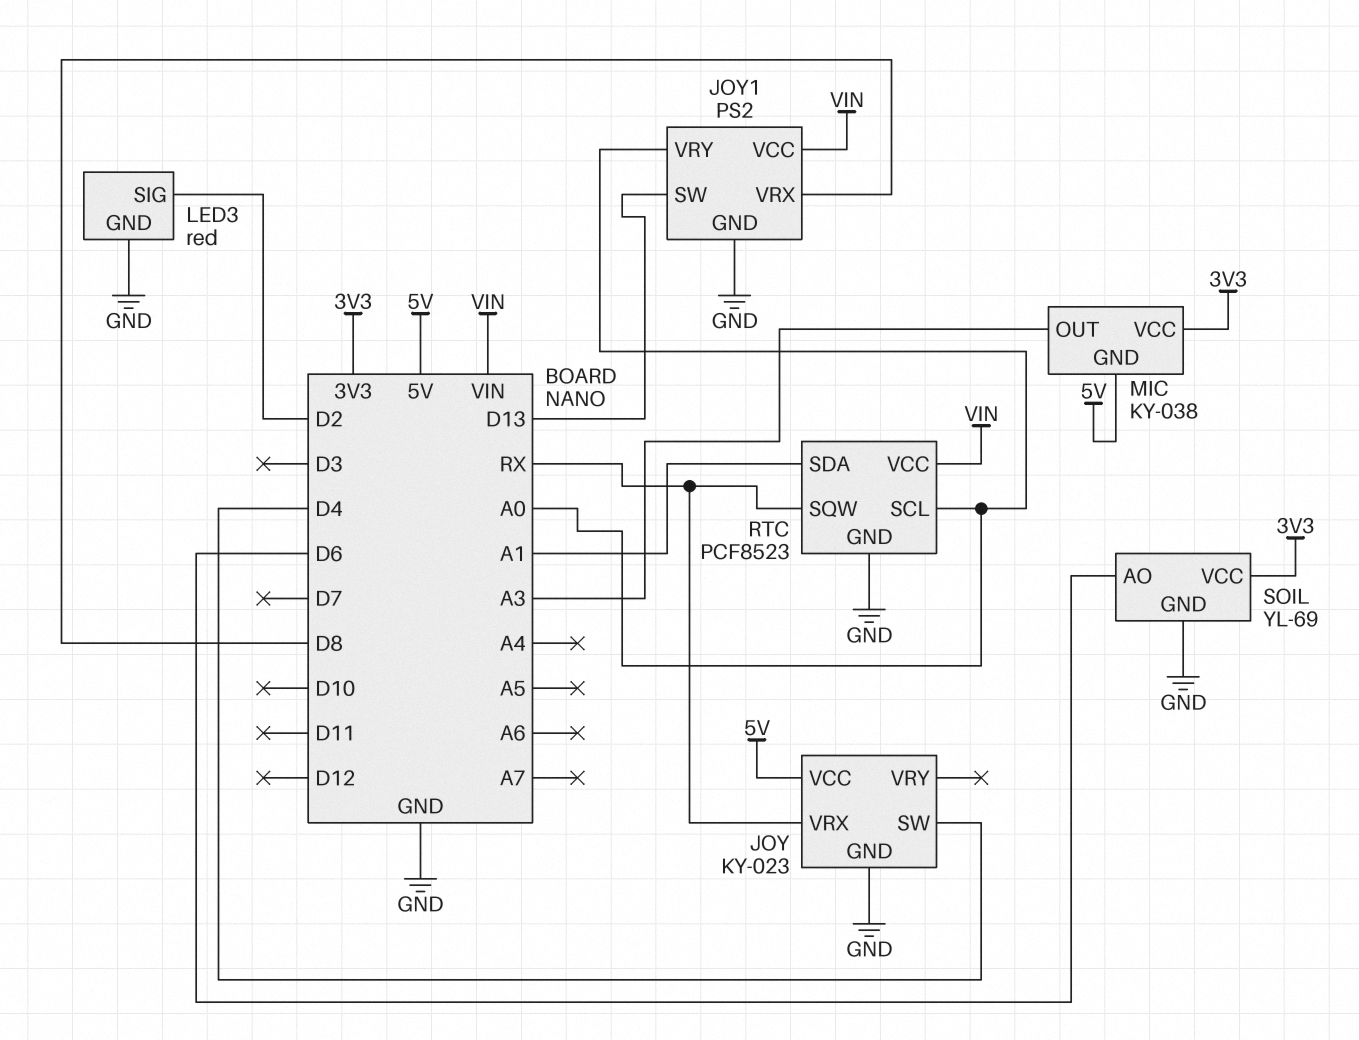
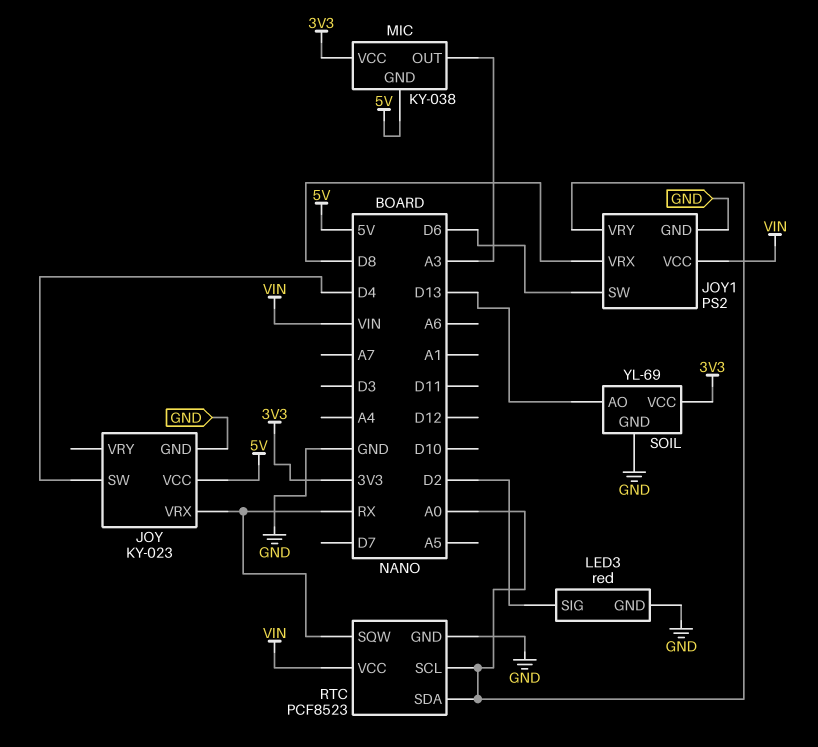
JOY1 pin SW: D13 -> D6
RTC pin SDA: A1 -> A0
SOIL pin AO: D6 -> D13

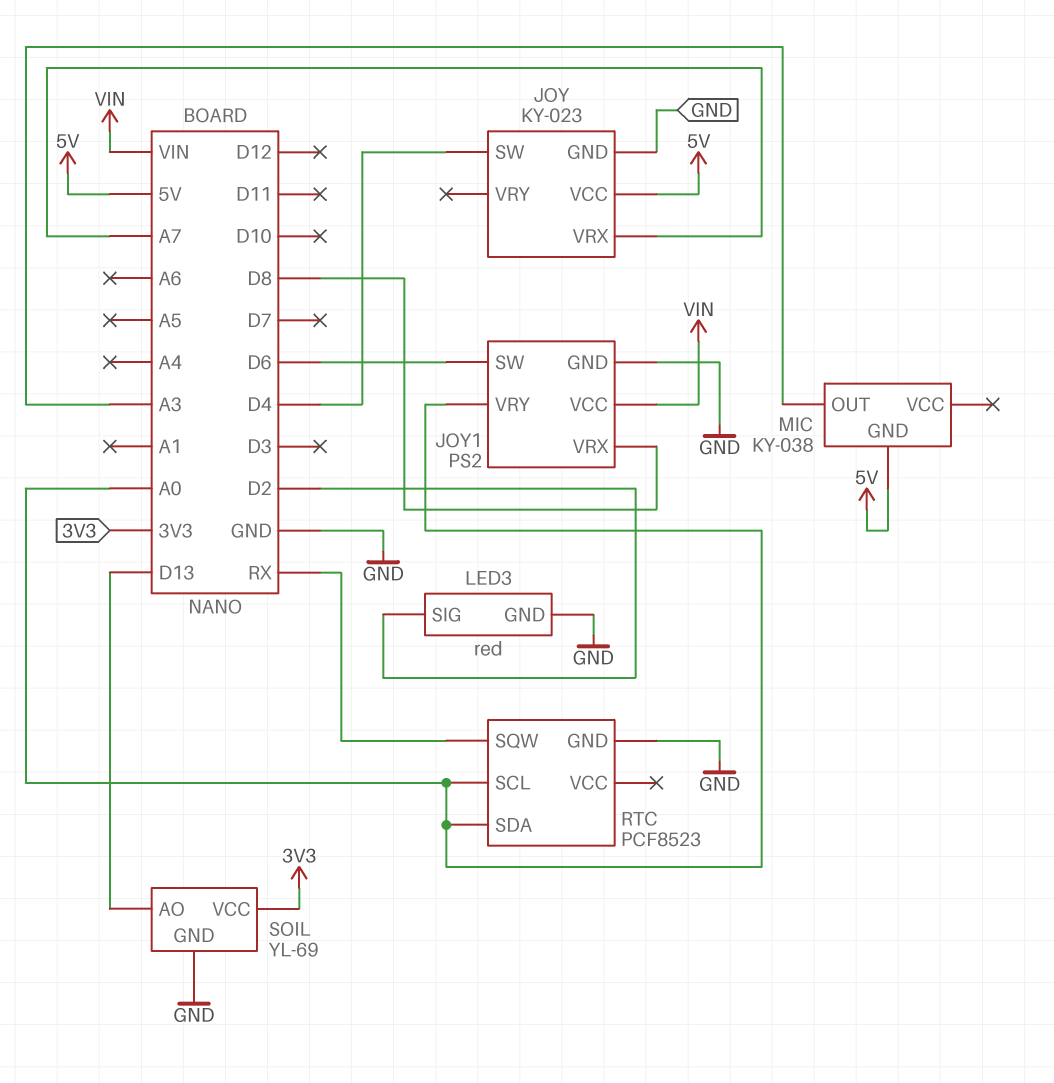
JOY pin VRX: RX -> A7
MIC pin VCC: 3V3 -> none
RTC pin VCC: VIN -> none

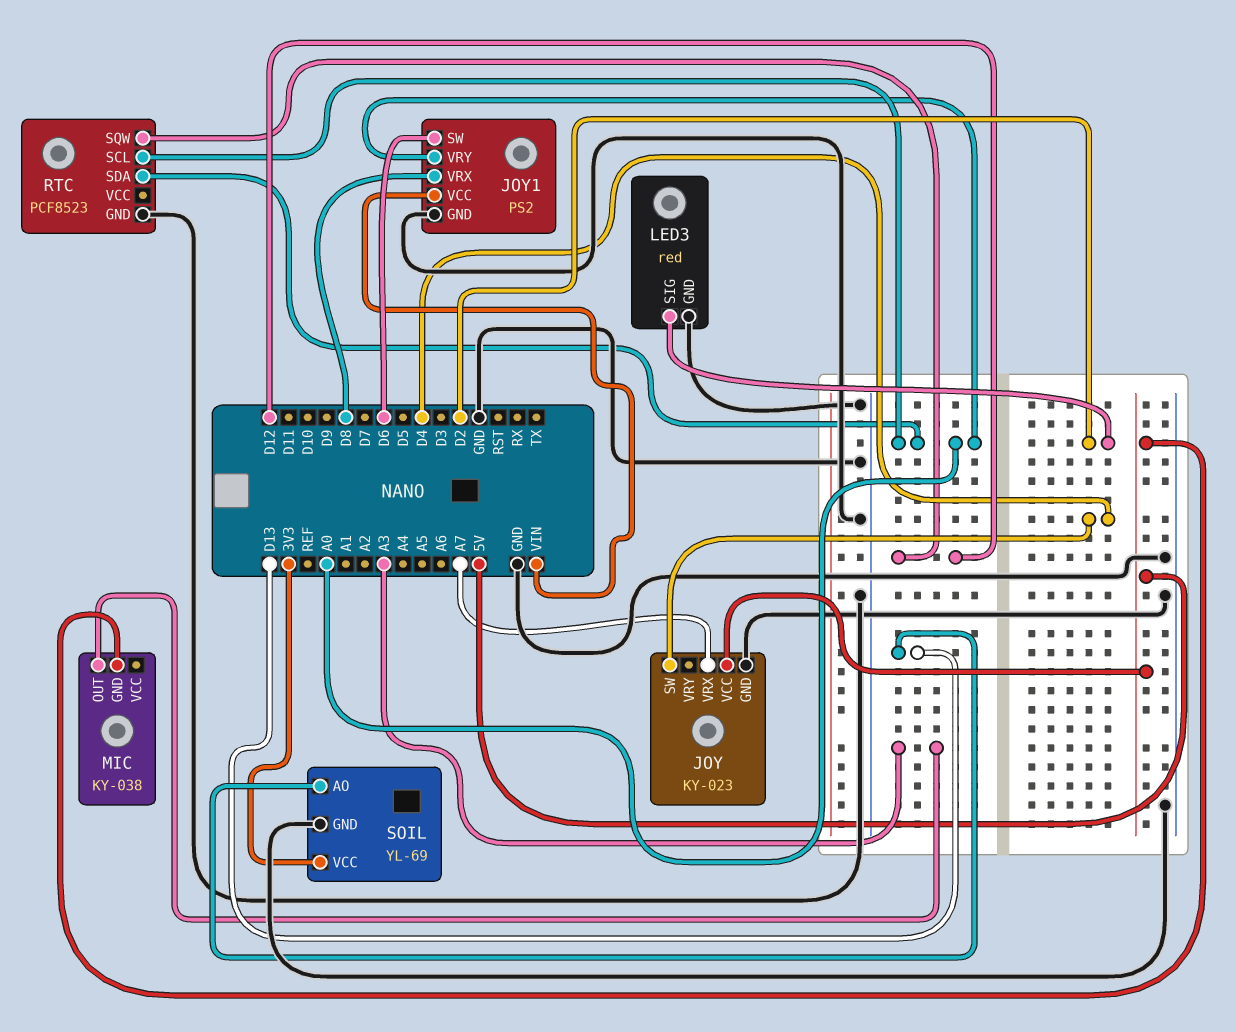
RTC pin SQW: RX -> D12

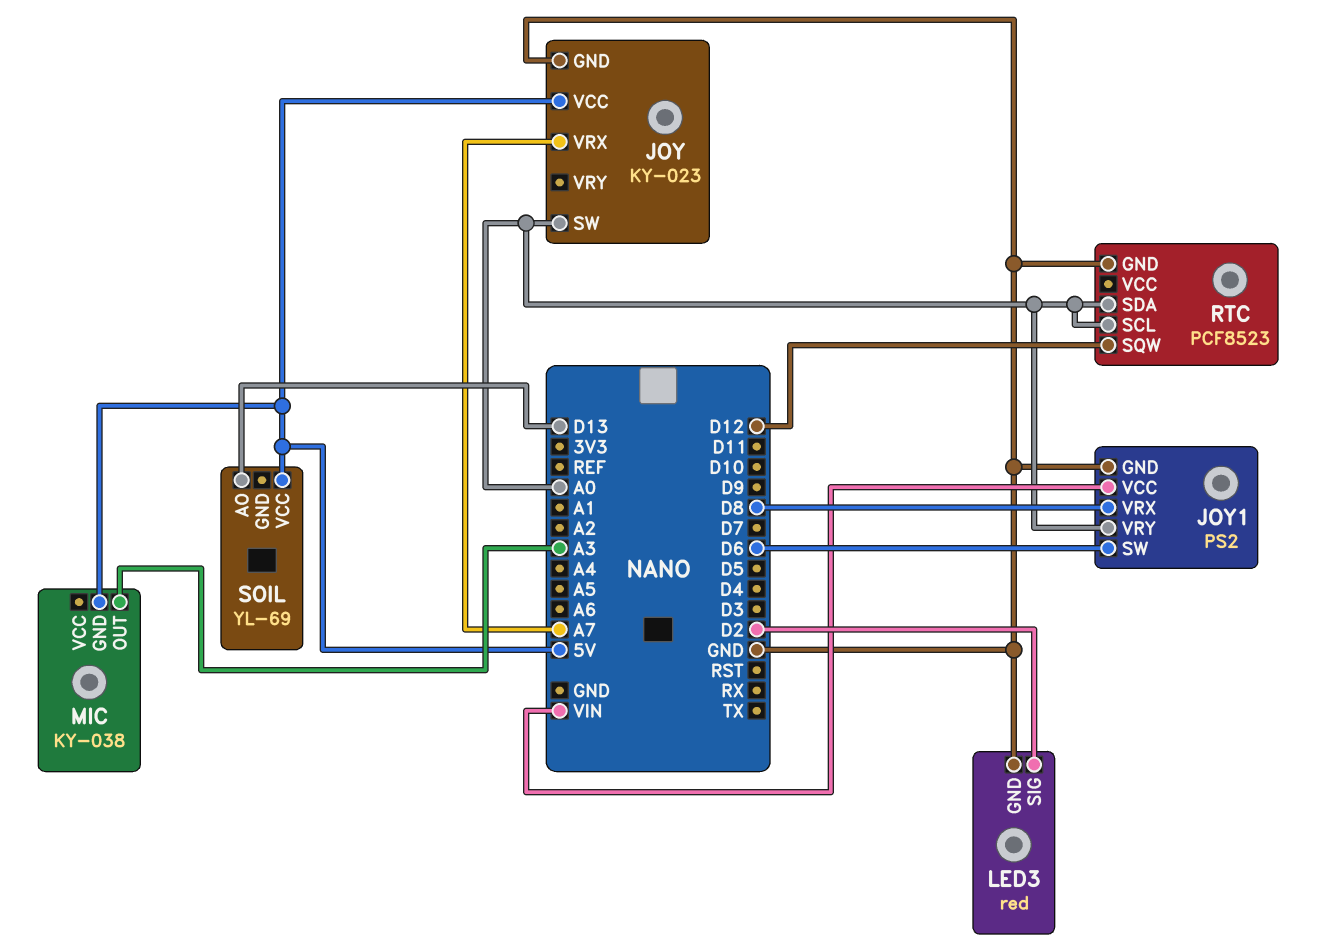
JOY pin SW: D4 -> A0
SOIL pin GND: GND -> none
SOIL pin VCC: 3V3 -> 5V

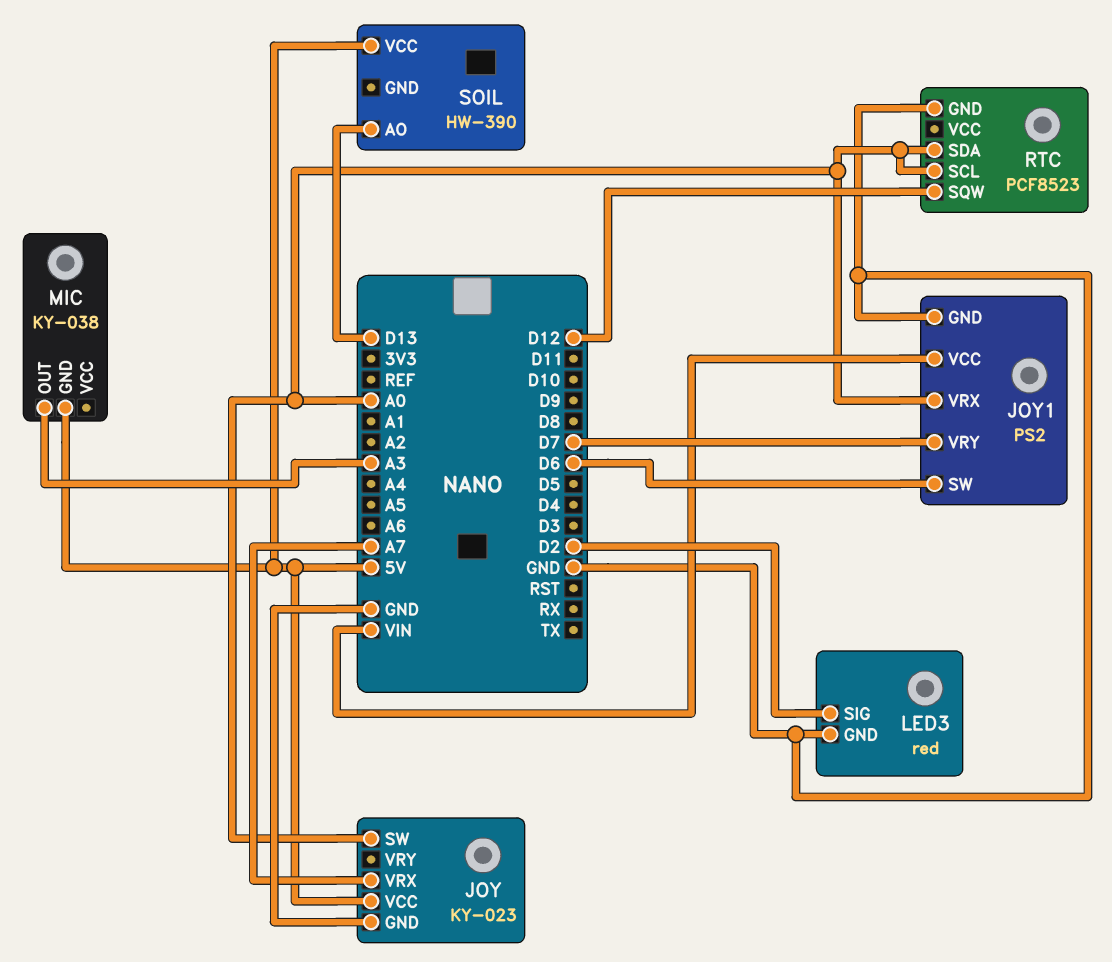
JOY1 pin VRX: D8 -> A0
JOY1 pin VRY: A0 -> D7
SOIL: YL-69 -> HW-390

